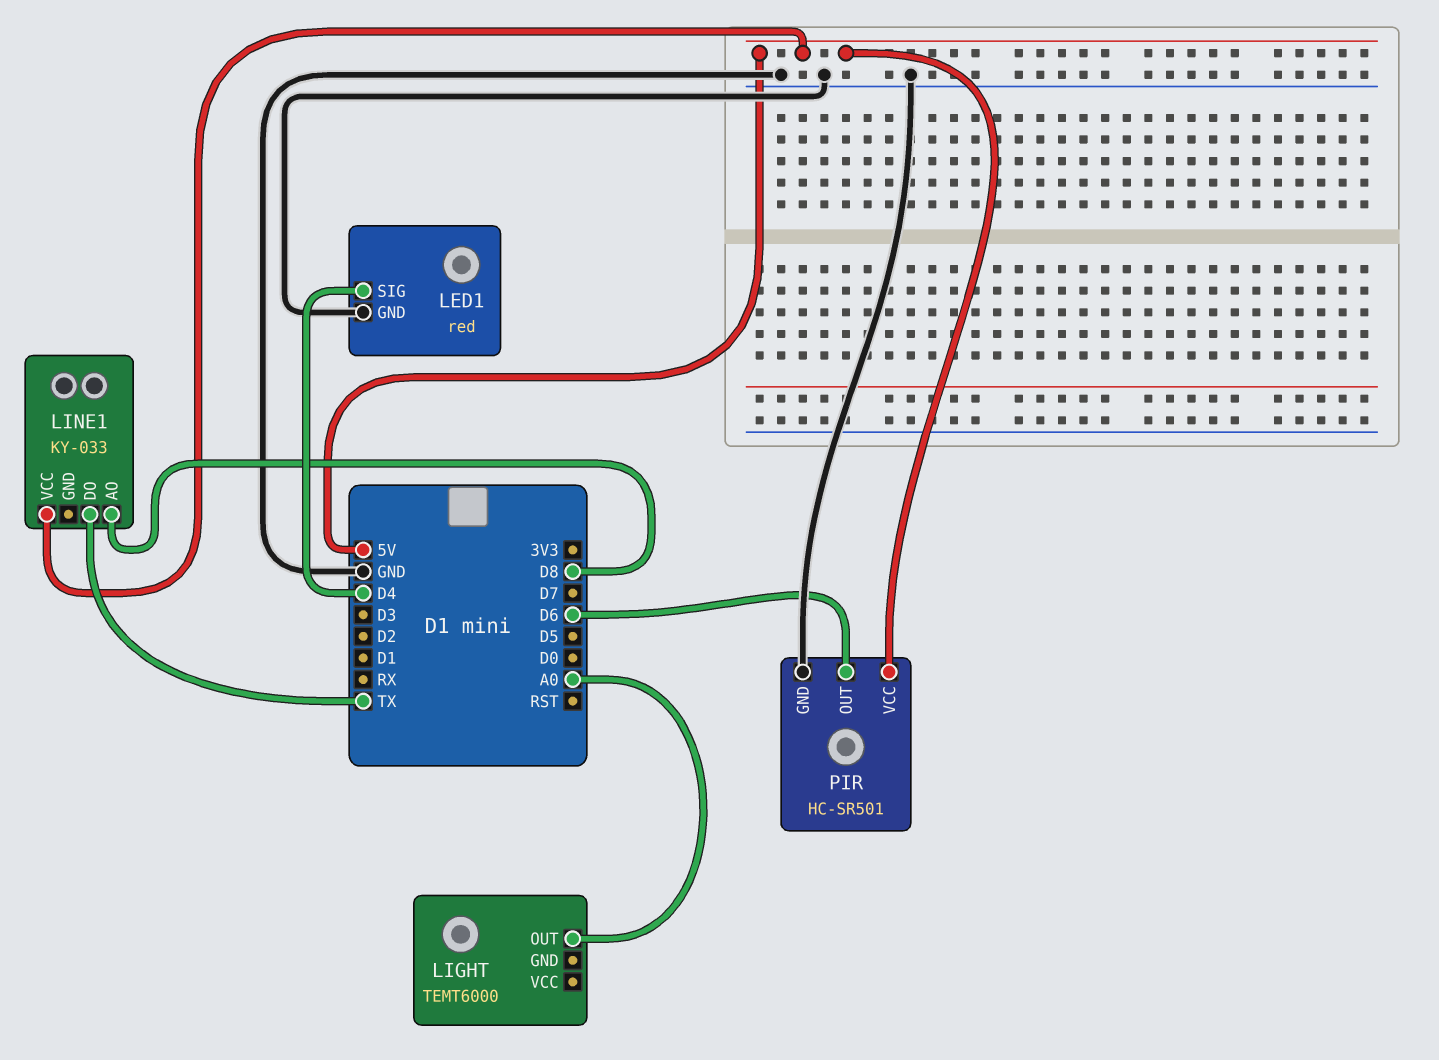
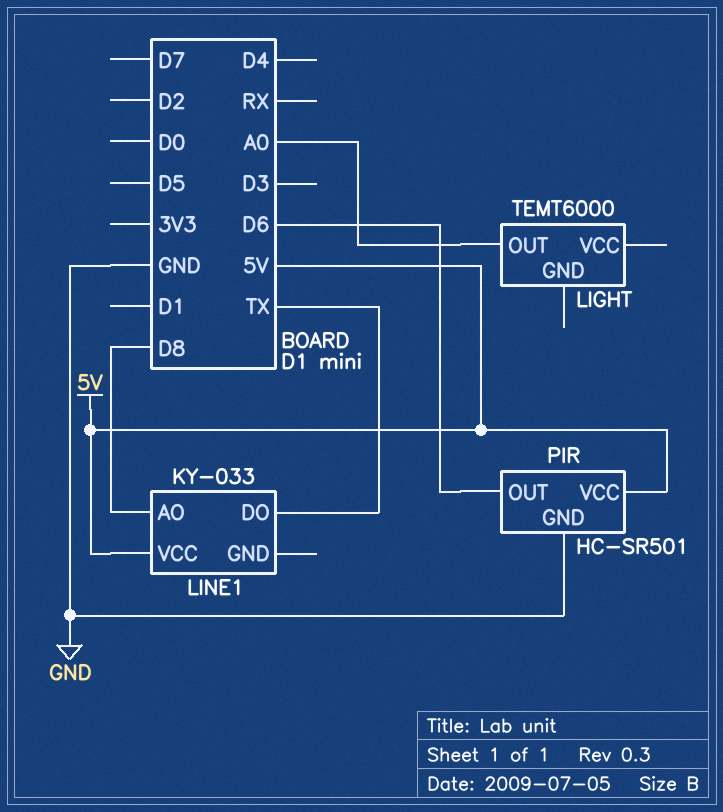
LED1: red -> none
LED1 pin GND: GND -> none
LED1 pin SIG: D4 -> none

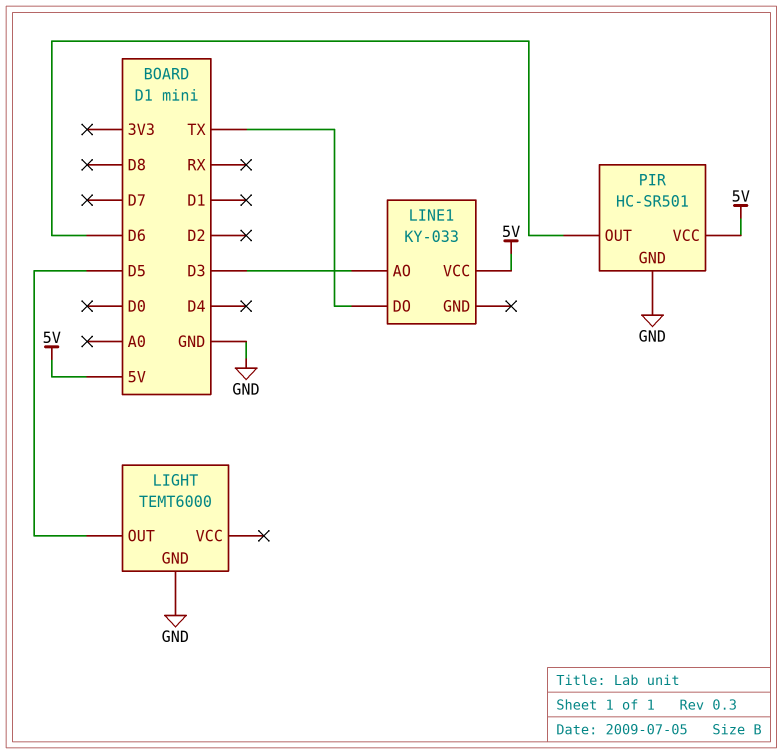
LIGHT pin GND: none -> GND
LIGHT pin OUT: A0 -> D5
LINE1 pin AO: D8 -> D3

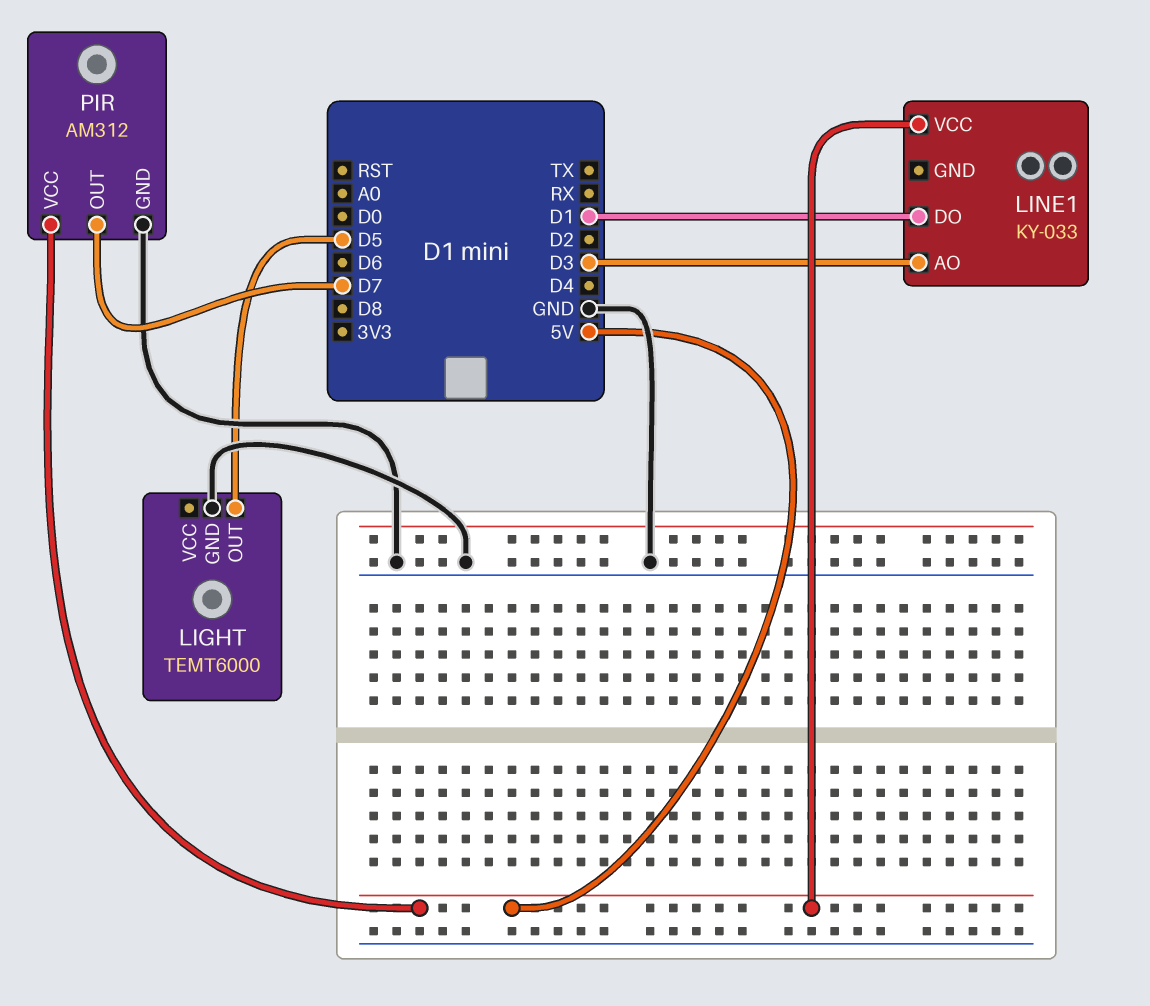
LINE1 pin DO: TX -> D1
PIR: HC-SR501 -> AM312
PIR pin OUT: D6 -> D7

